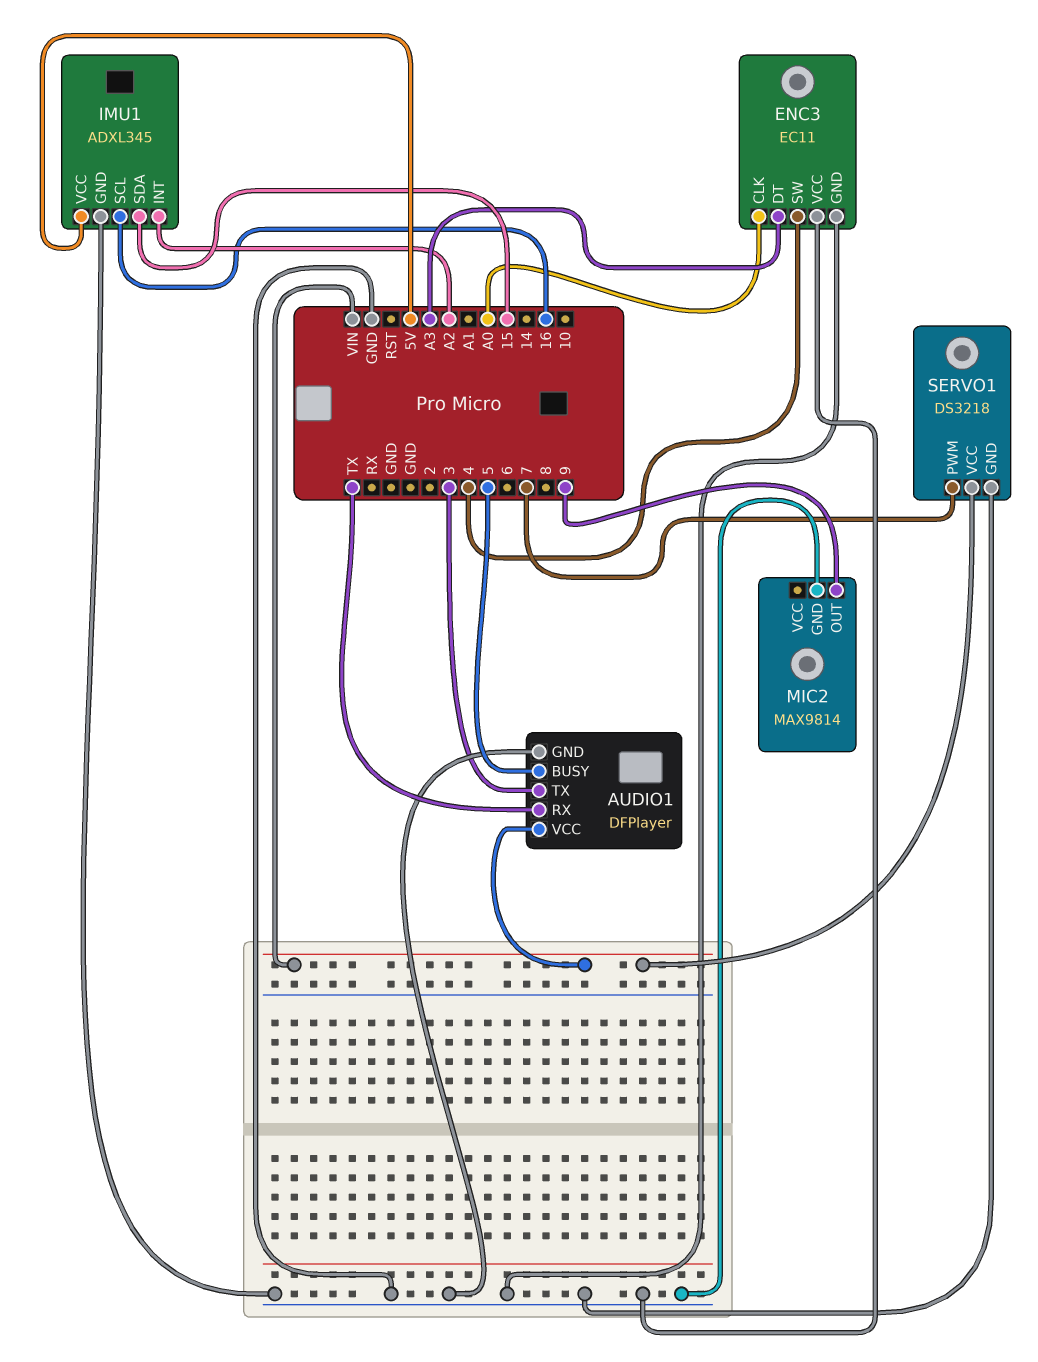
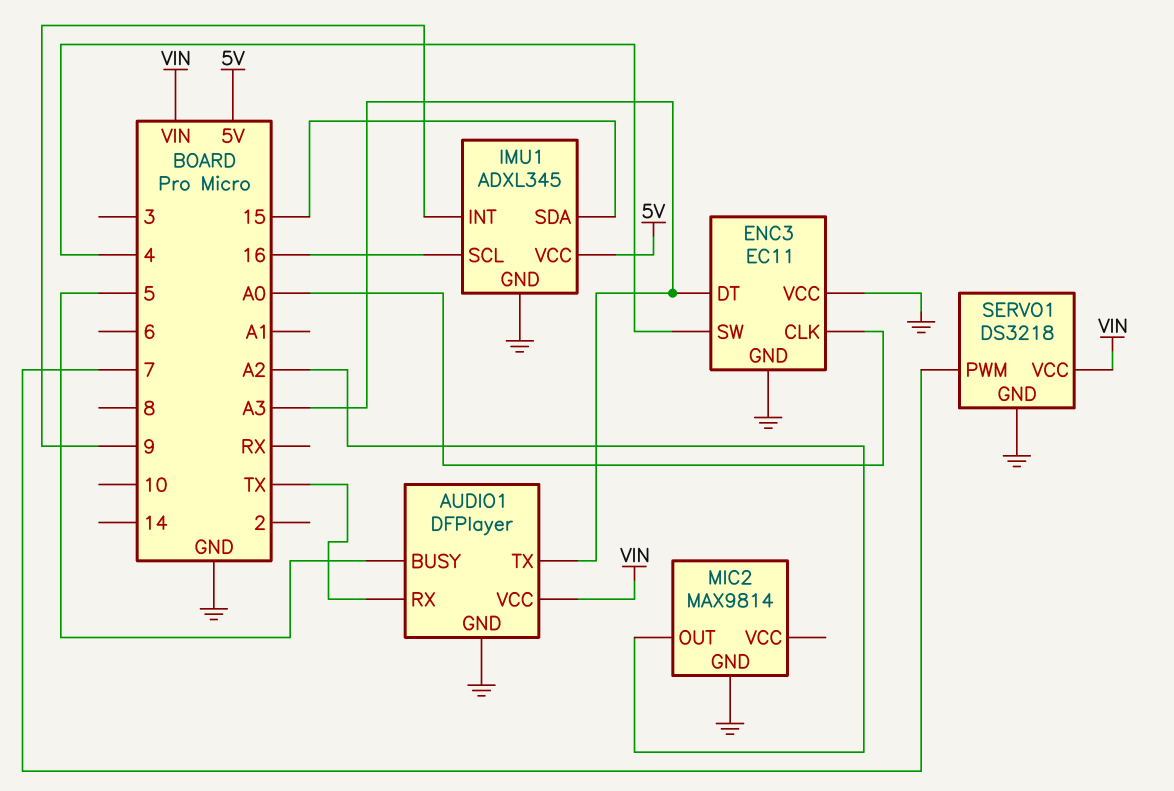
AUDIO1 pin TX: 3 -> A3
IMU1 pin INT: A2 -> 9
MIC2 pin OUT: 9 -> A2

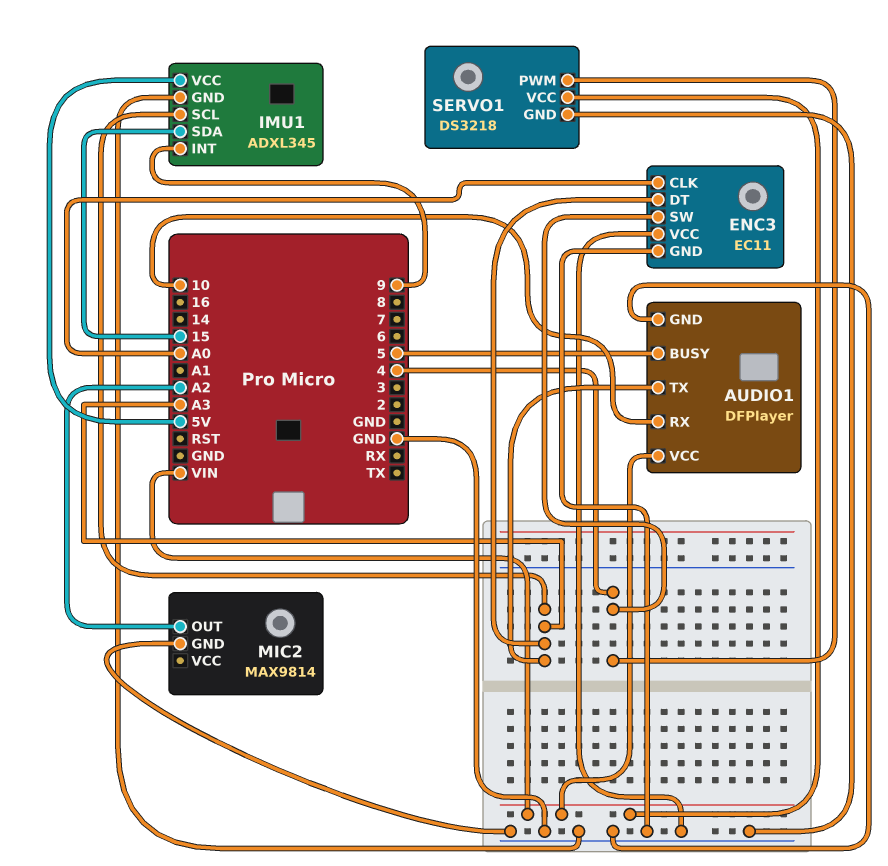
AUDIO1 pin RX: TX -> 10
IMU1 pin SCL: 16 -> A3
SERVO1 pin PWM: 7 -> 4

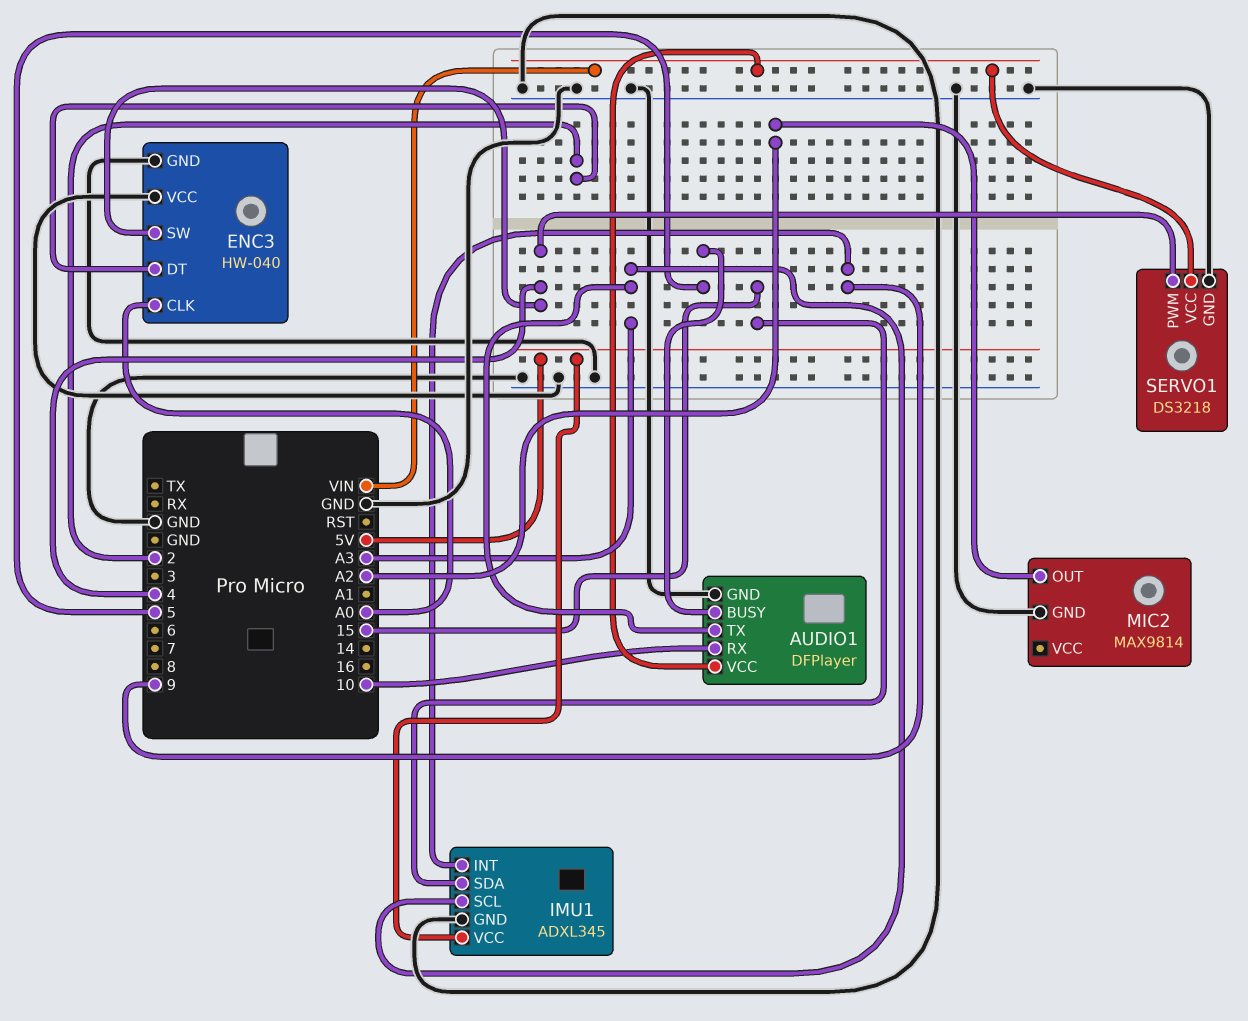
ENC3: EC11 -> HW-040
ENC3 pin DT: A3 -> 2

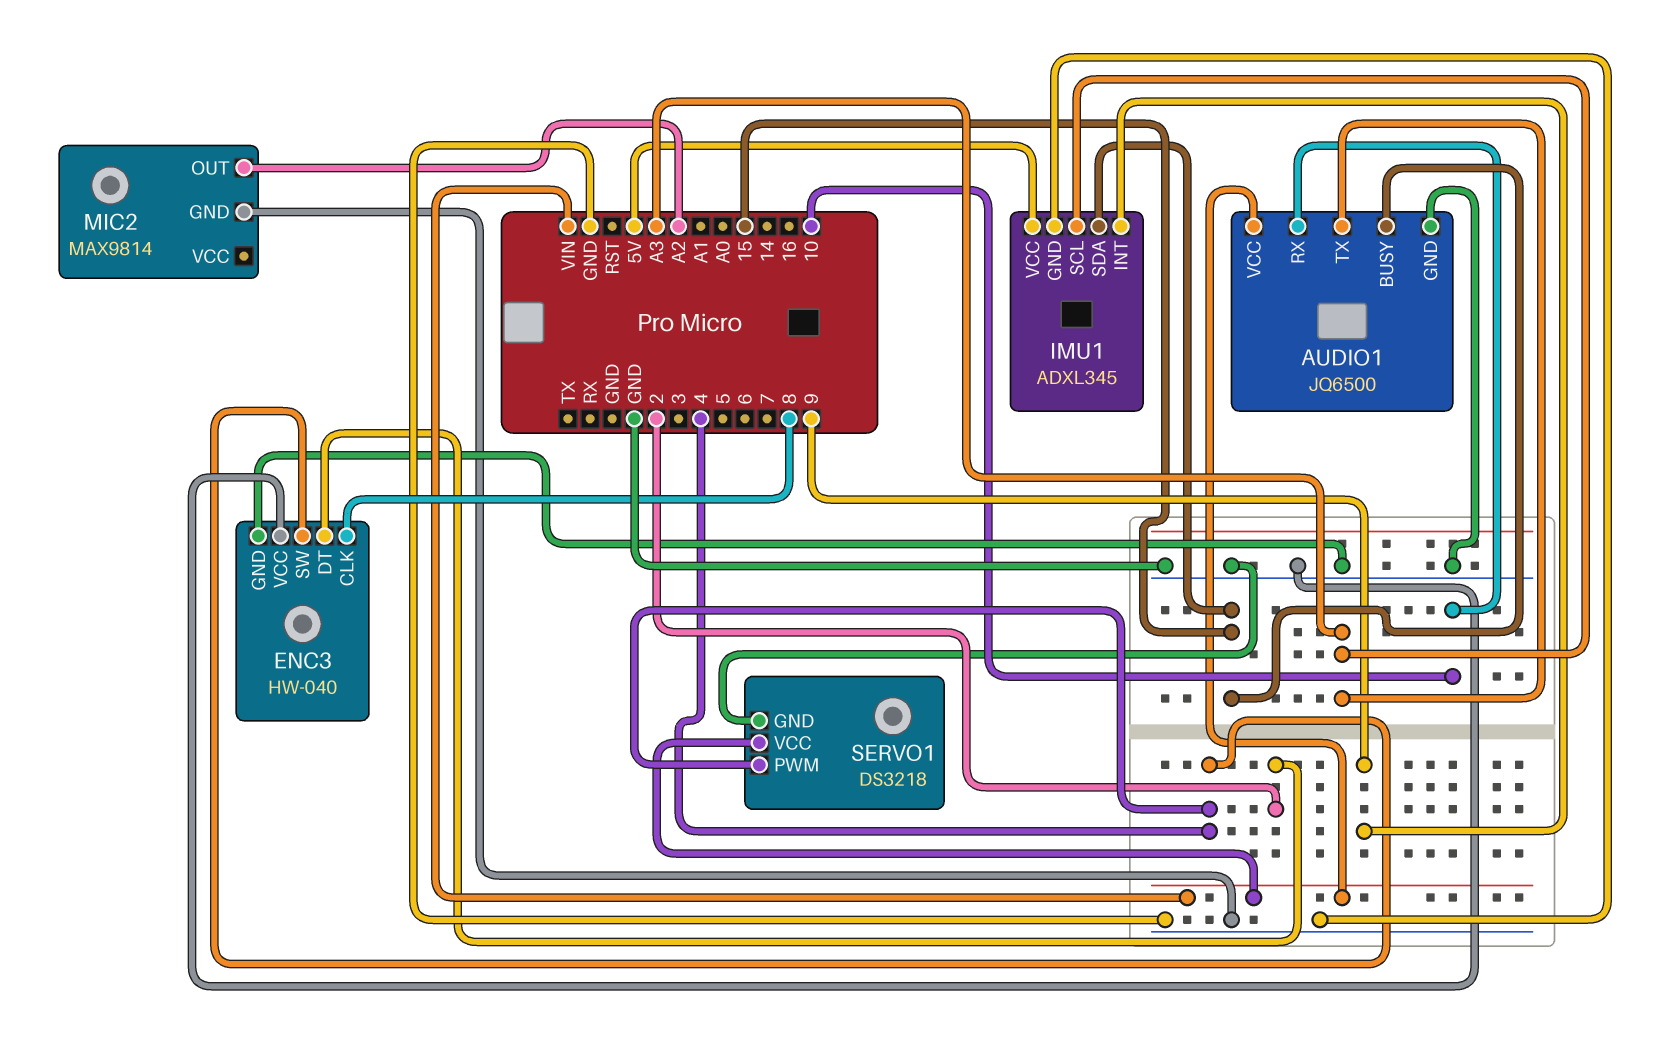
AUDIO1: DFPlayer -> JQ6500
AUDIO1 pin BUSY: 5 -> 15
ENC3 pin CLK: A0 -> 8

